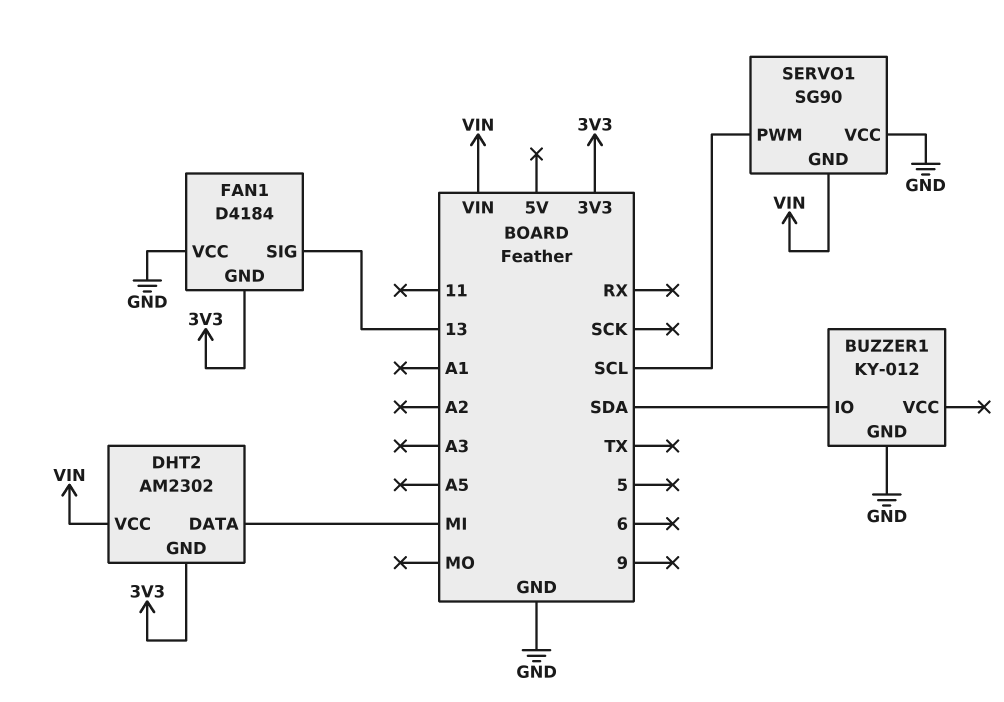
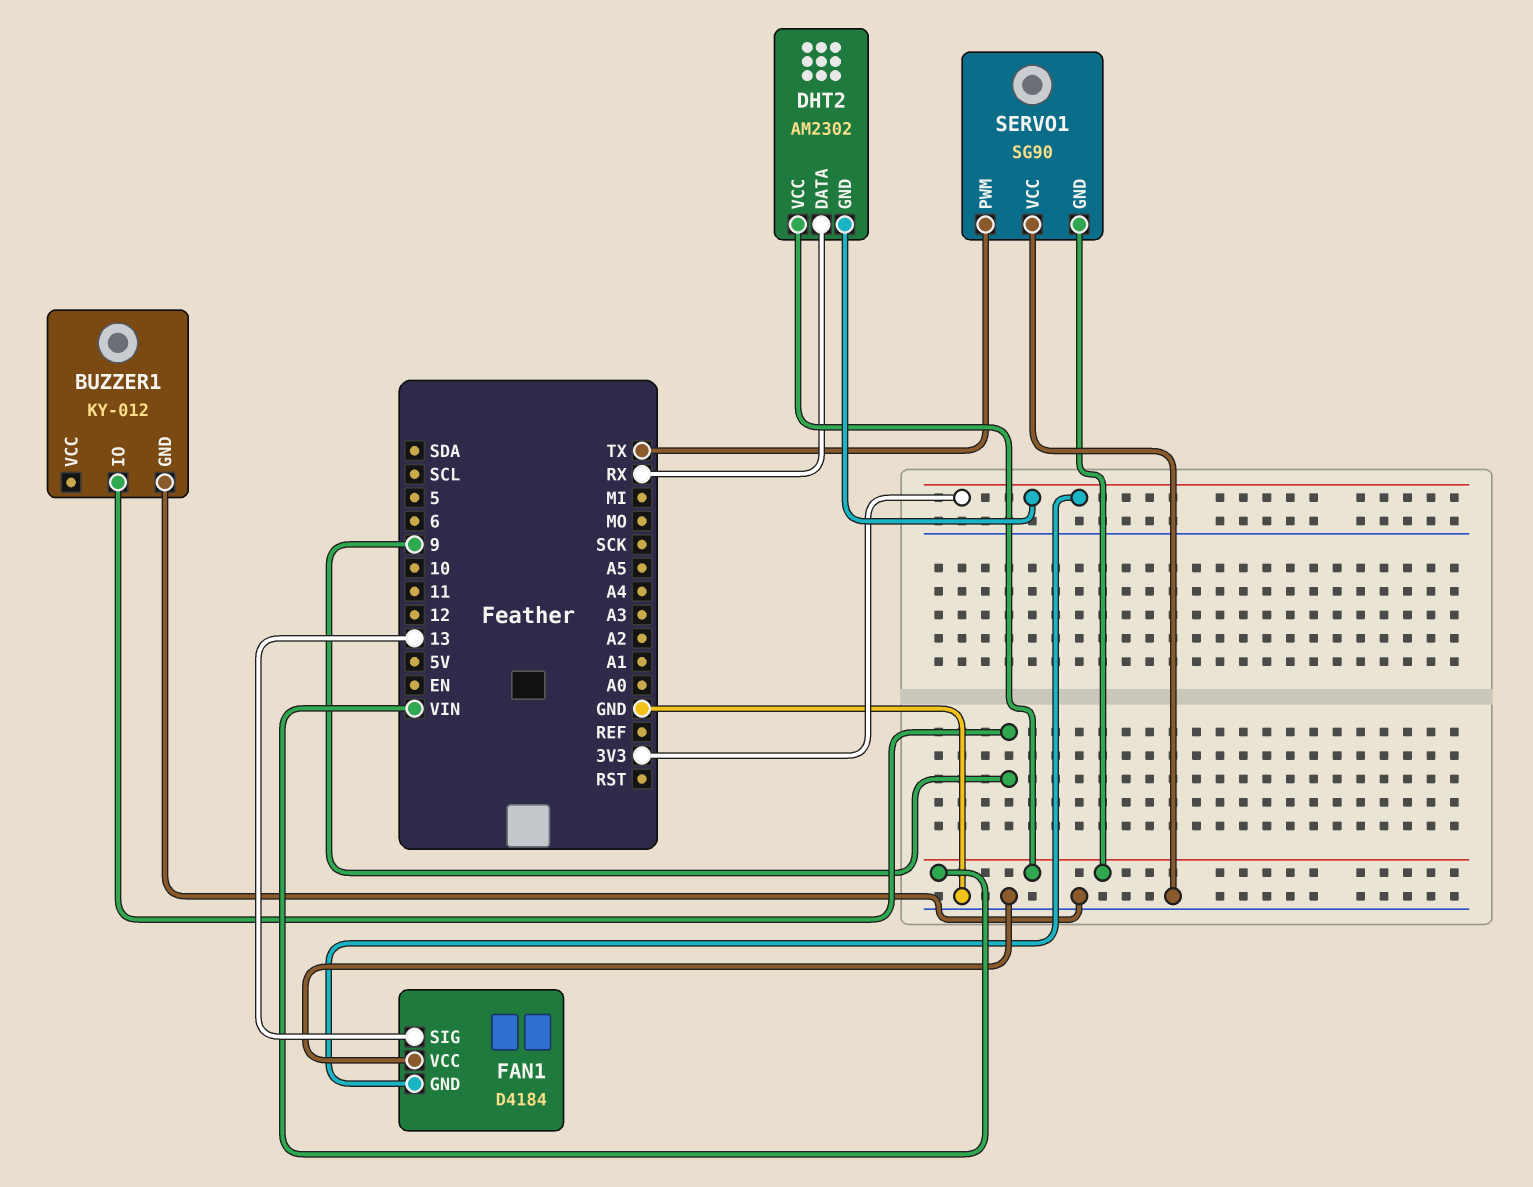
BUZZER1 pin IO: SDA -> 9
DHT2 pin DATA: MI -> RX
SERVO1 pin PWM: SCL -> TX

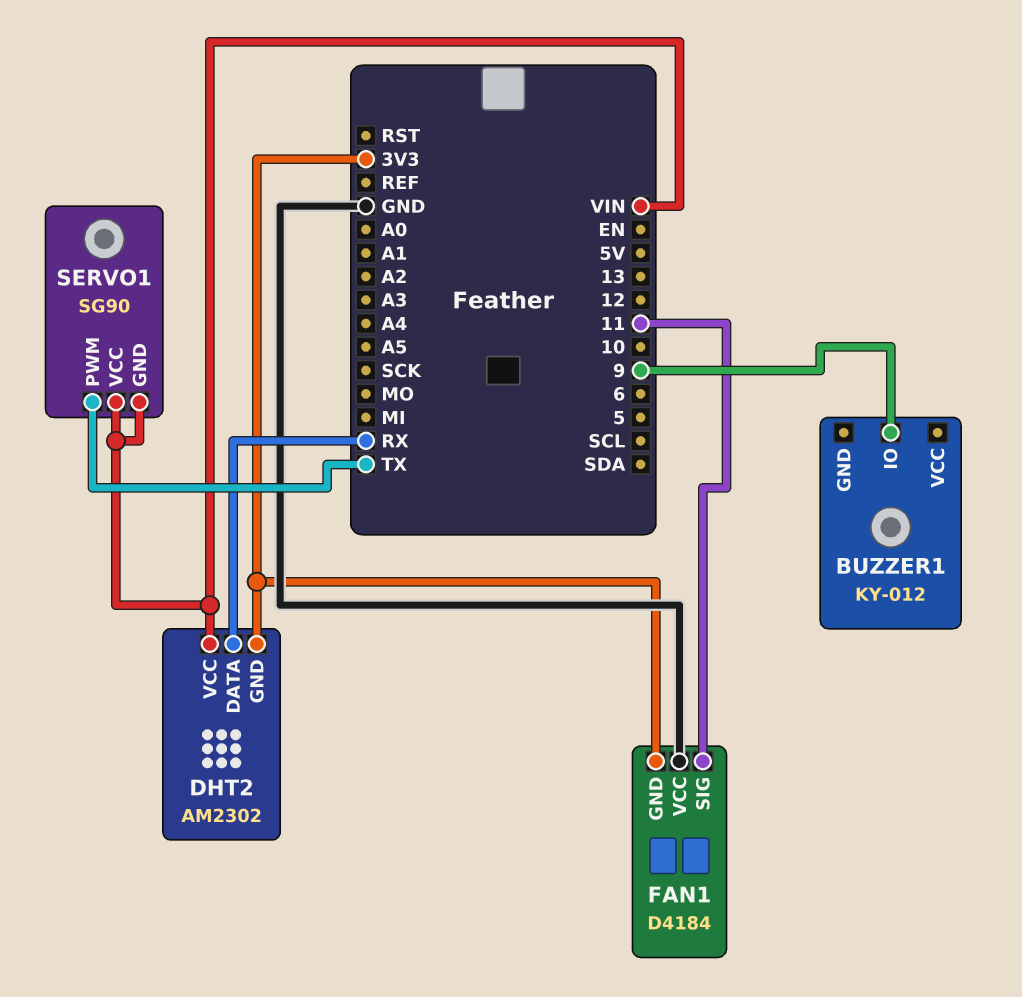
BUZZER1 pin GND: GND -> none
FAN1 pin SIG: 13 -> 11
SERVO1 pin VCC: GND -> VIN

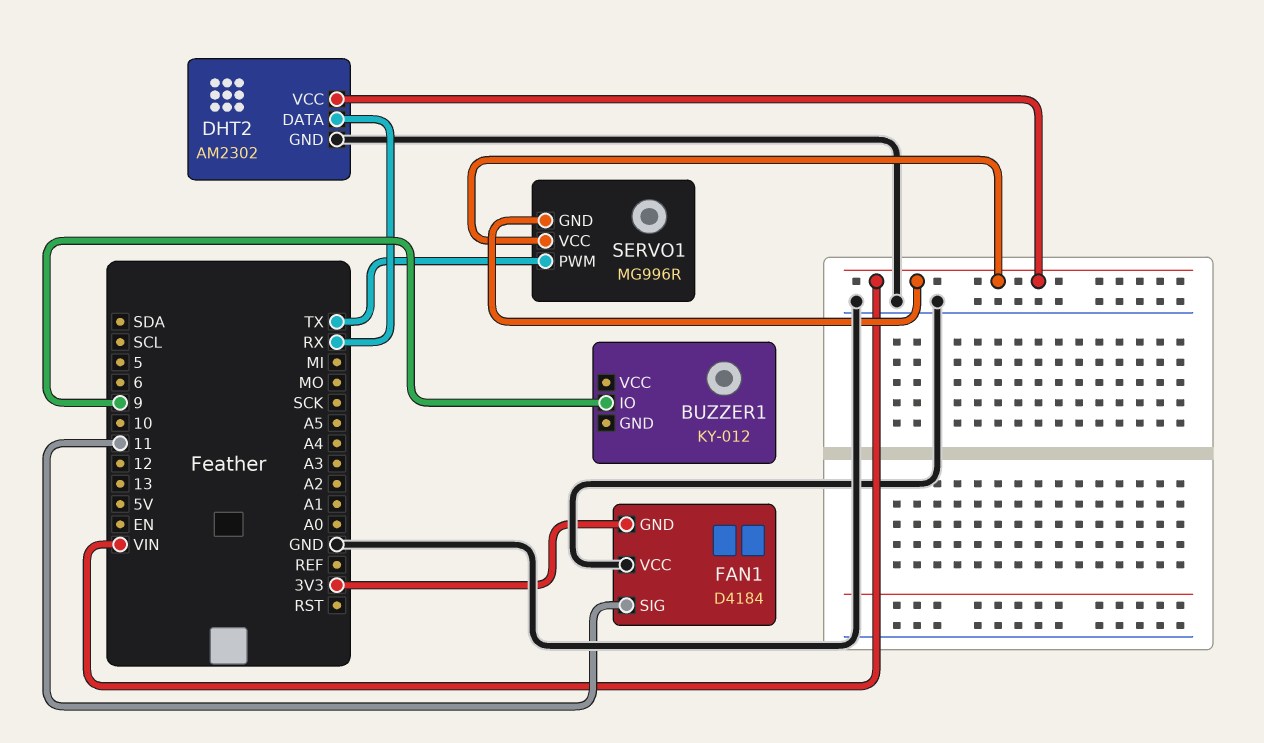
DHT2 pin GND: 3V3 -> GND
SERVO1: SG90 -> MG996R

